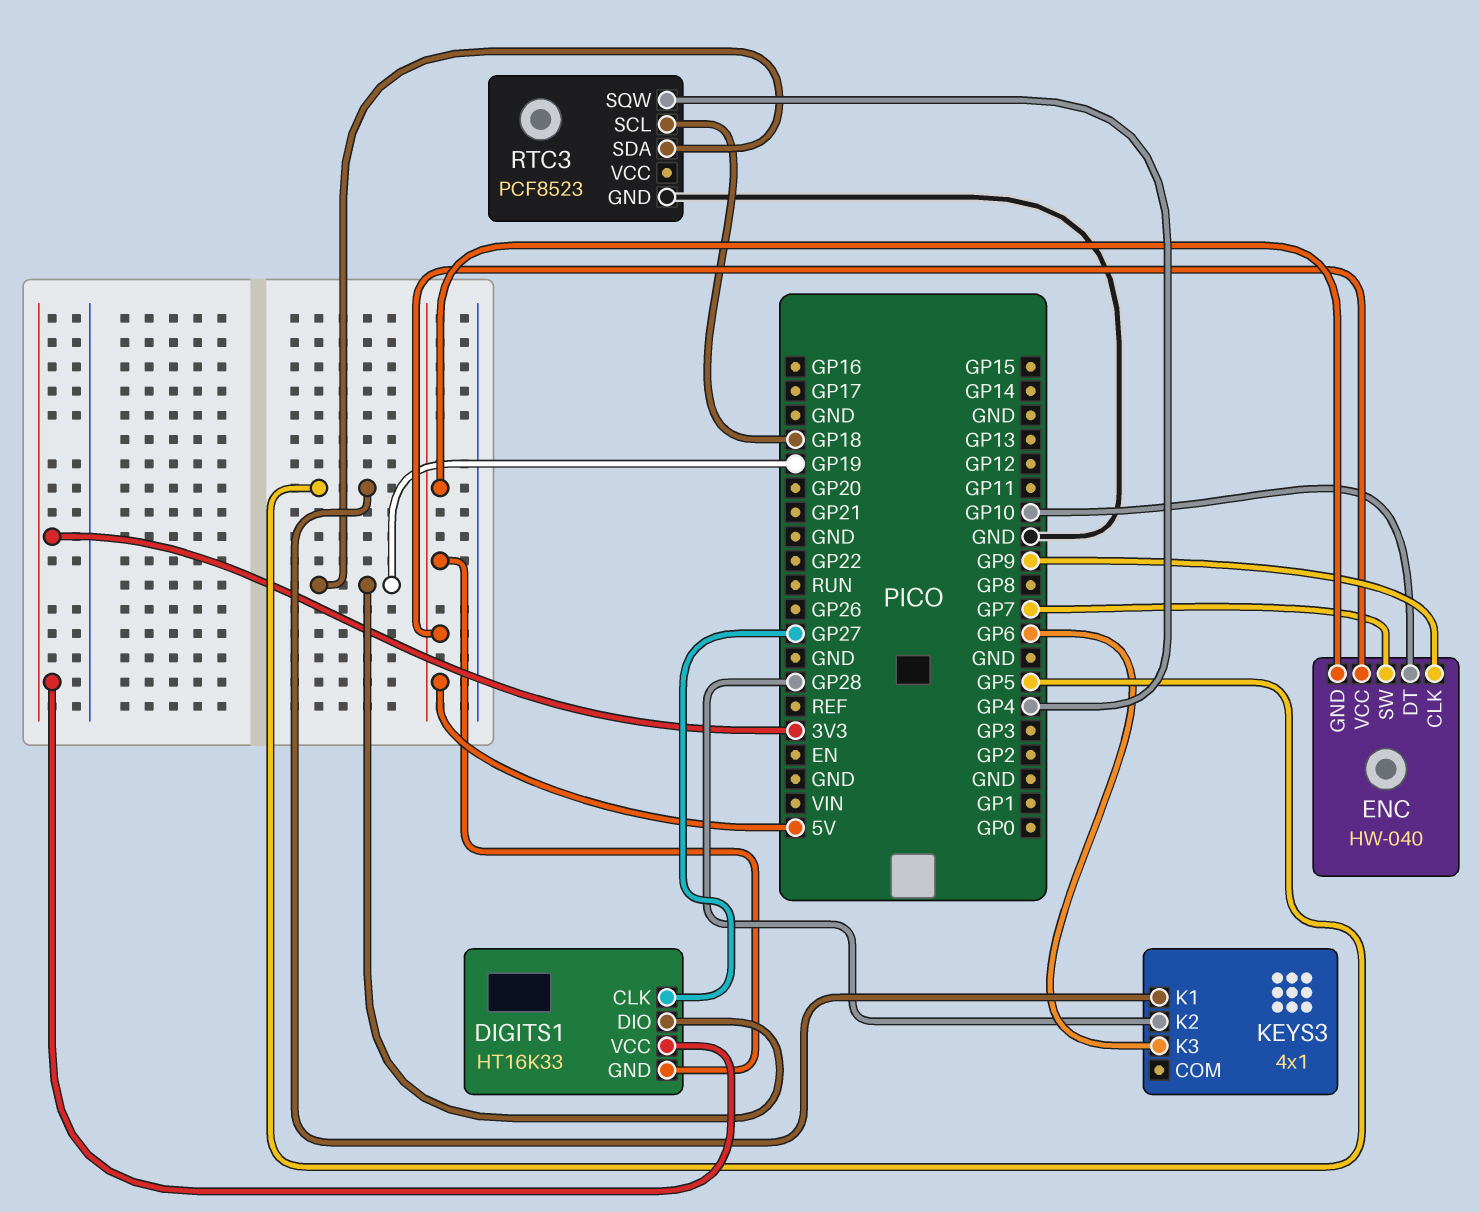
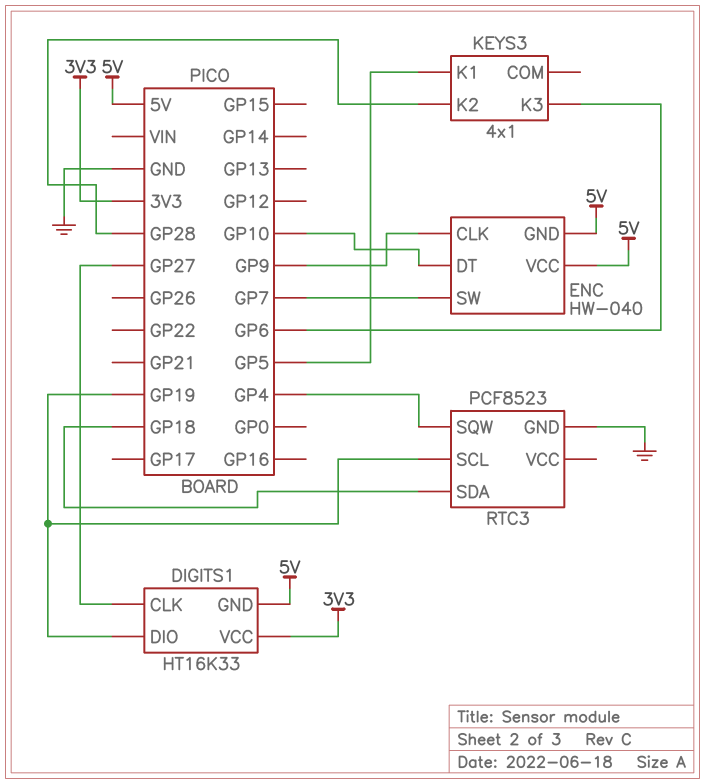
RTC3 pin SCL: GP18 -> GP19
RTC3 pin SDA: GP19 -> GP18

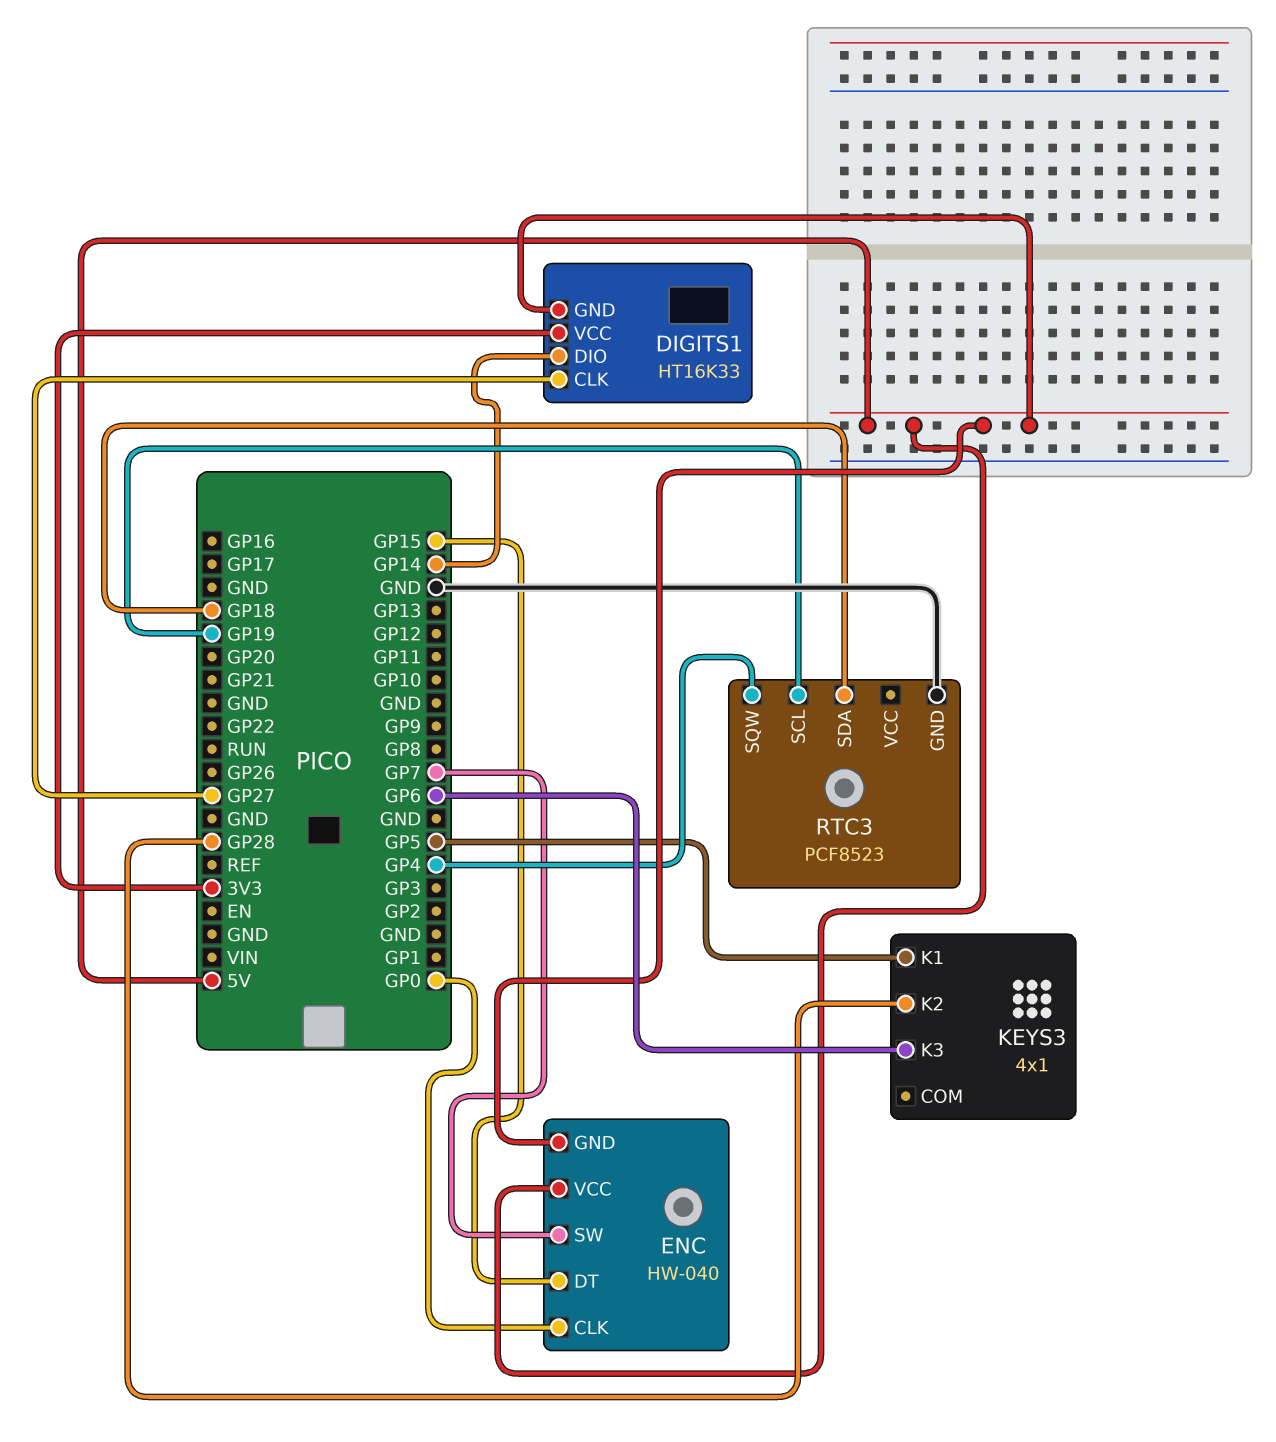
DIGITS1 pin DIO: GP19 -> GP14
ENC pin CLK: GP9 -> GP0
ENC pin DT: GP10 -> GP15

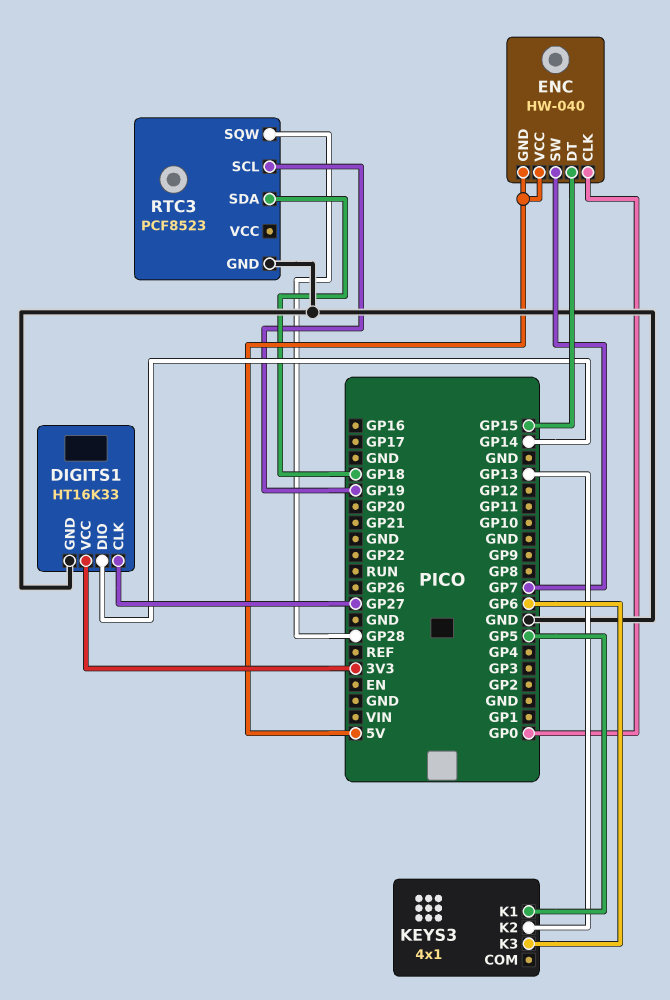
DIGITS1 pin GND: 5V -> GND
KEYS3 pin K2: GP28 -> GP13
RTC3 pin SQW: GP4 -> GP28

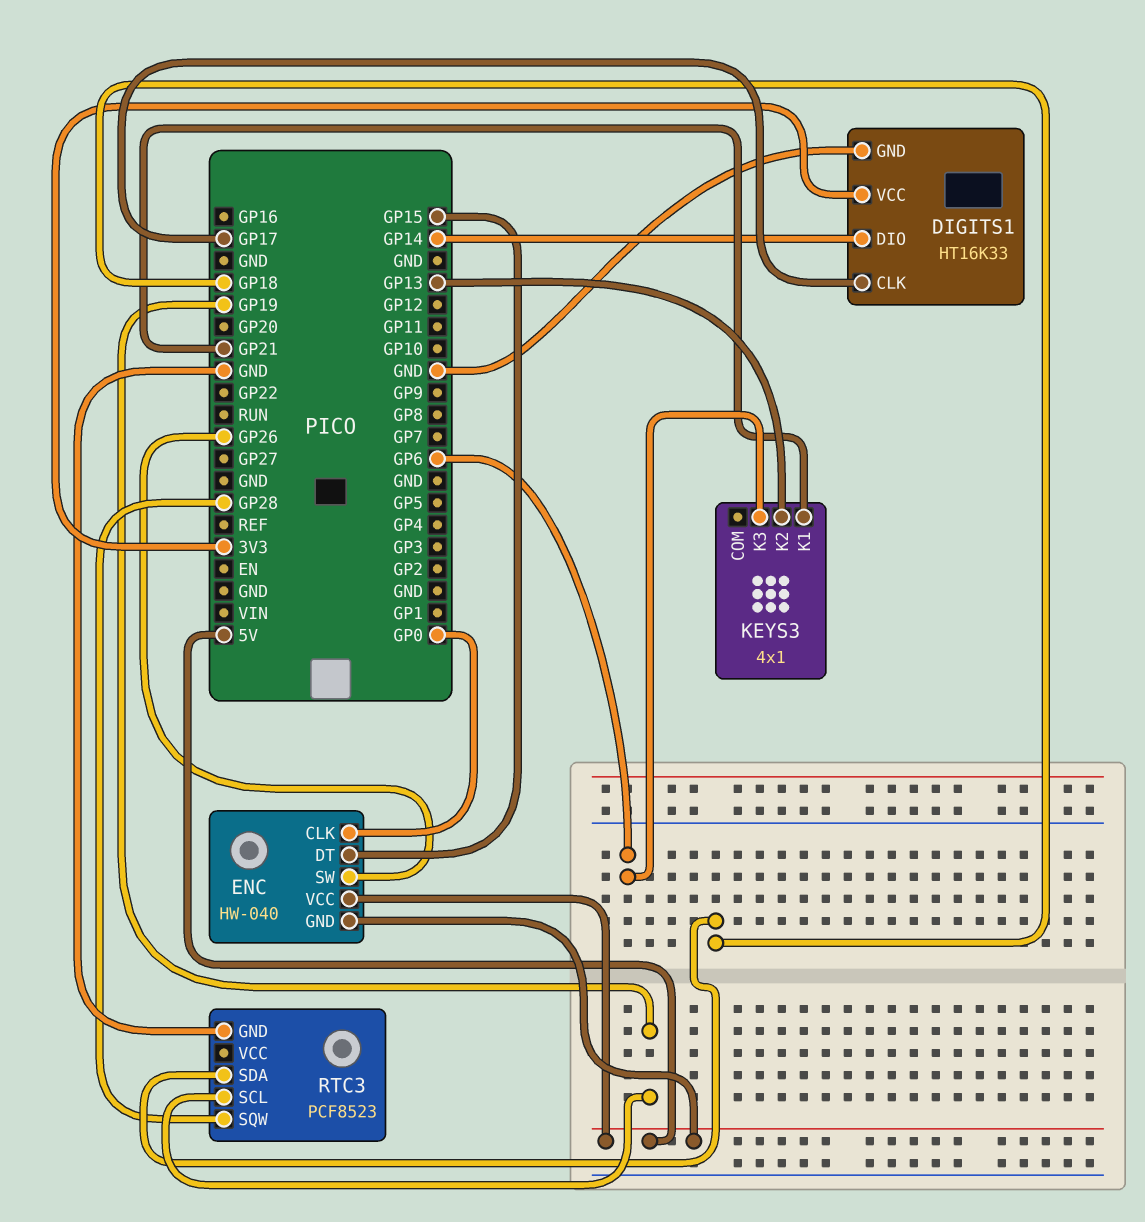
DIGITS1 pin CLK: GP27 -> GP17
ENC pin SW: GP7 -> GP26
KEYS3 pin K1: GP5 -> GP21

